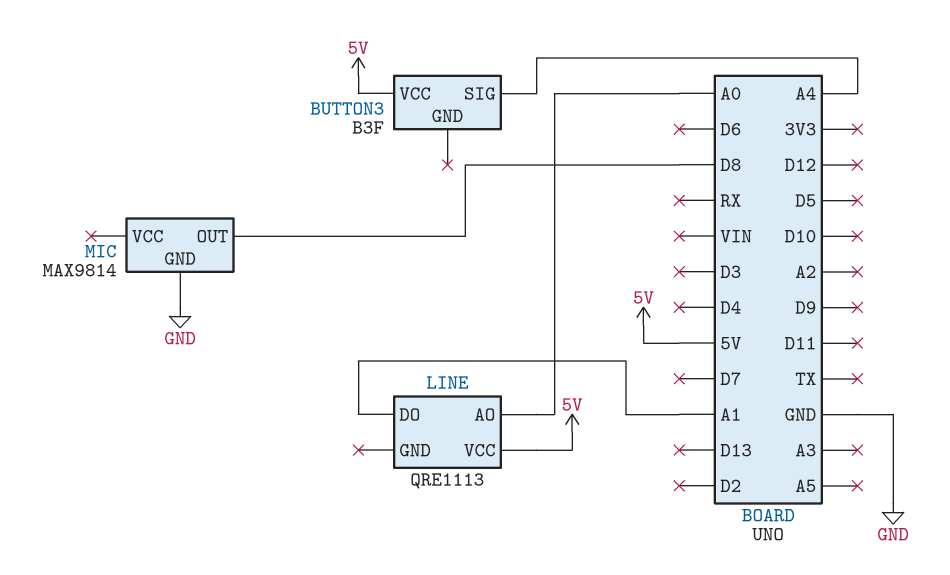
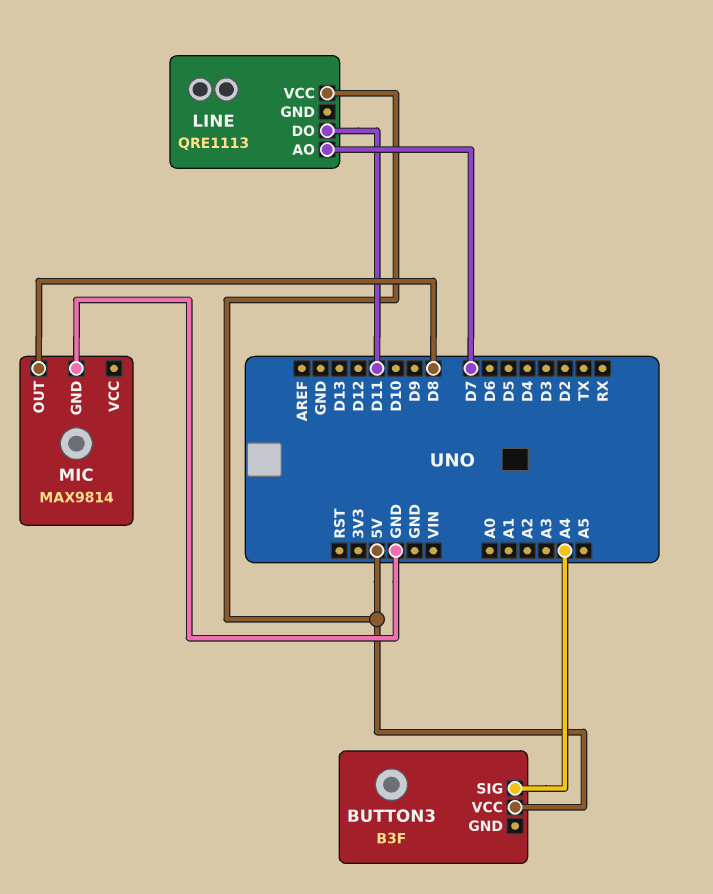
LINE pin AO: A0 -> D7
LINE pin DO: A1 -> D11

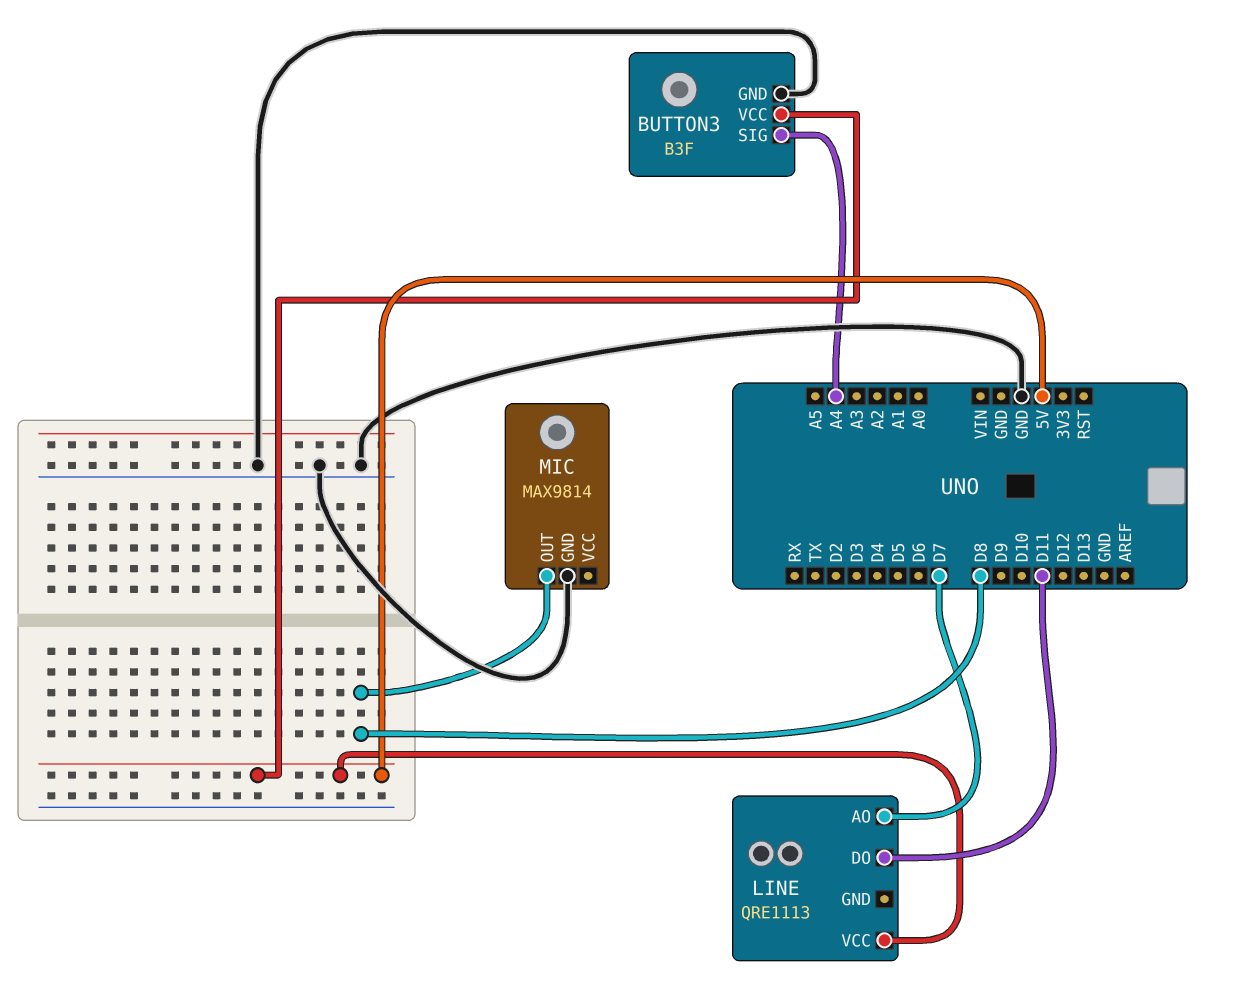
BUTTON3 pin GND: none -> GND

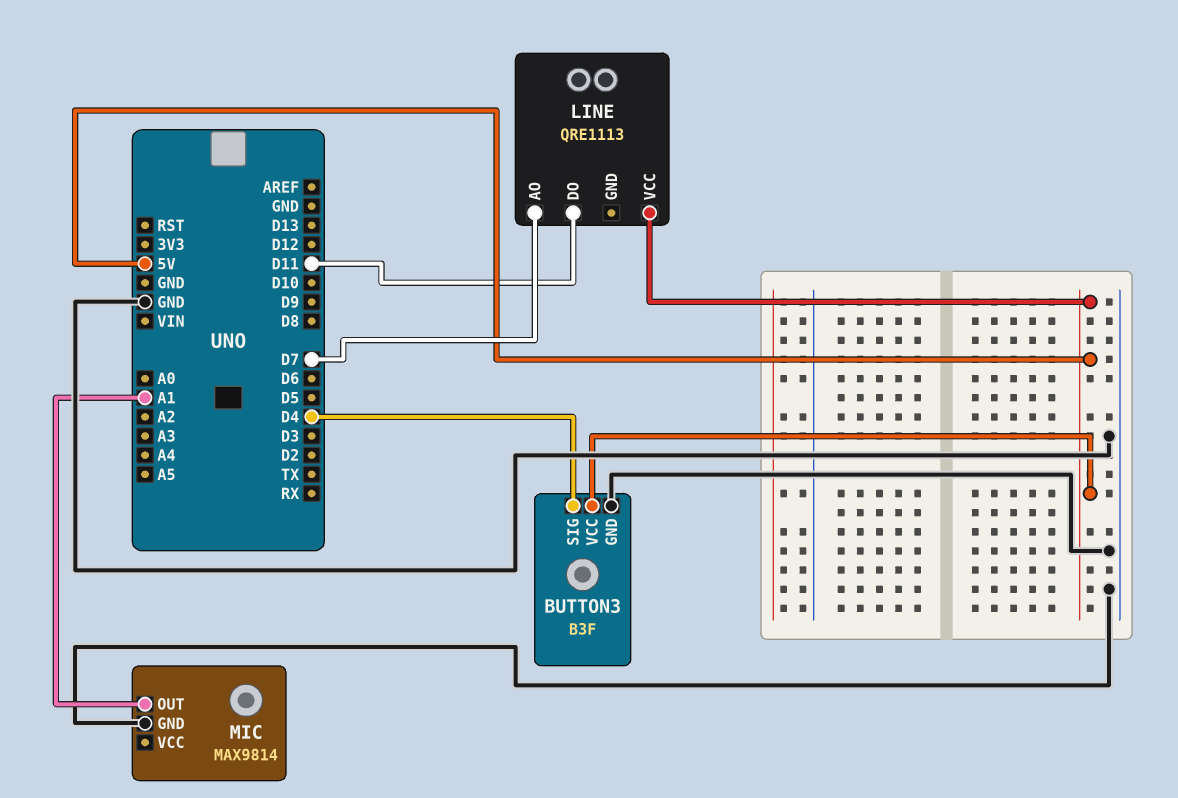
BUTTON3 pin SIG: A4 -> D4
MIC pin OUT: D8 -> A1

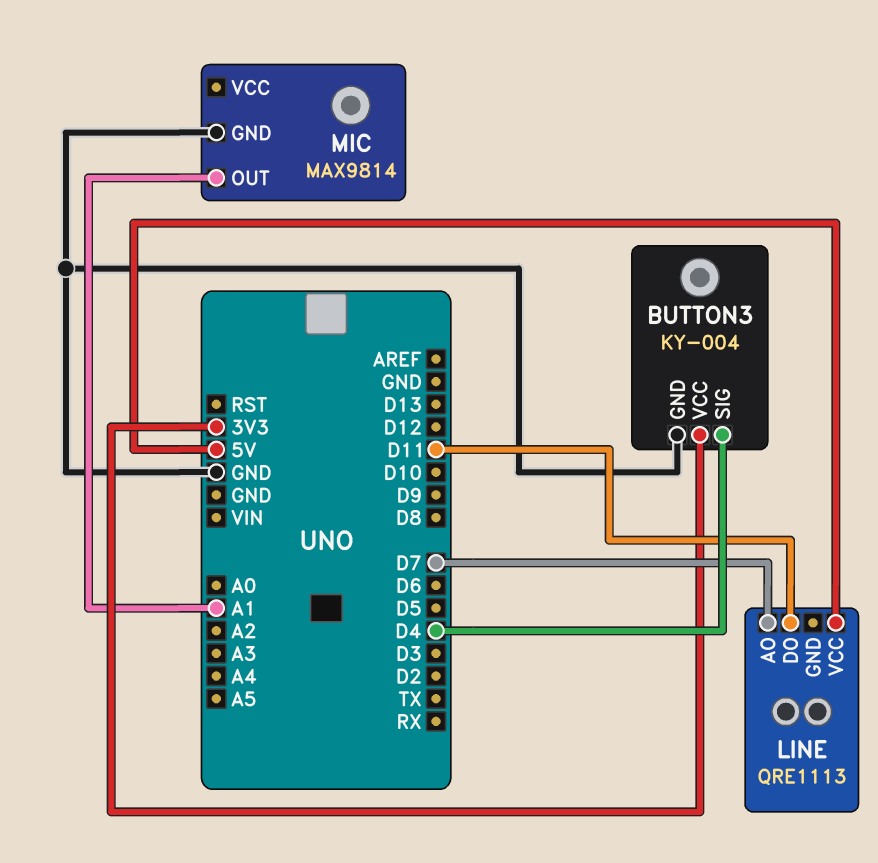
BUTTON3: B3F -> KY-004
BUTTON3 pin VCC: 5V -> 3V3

